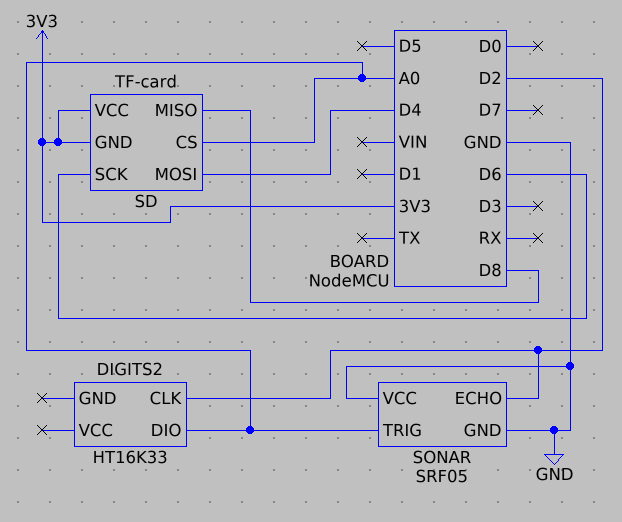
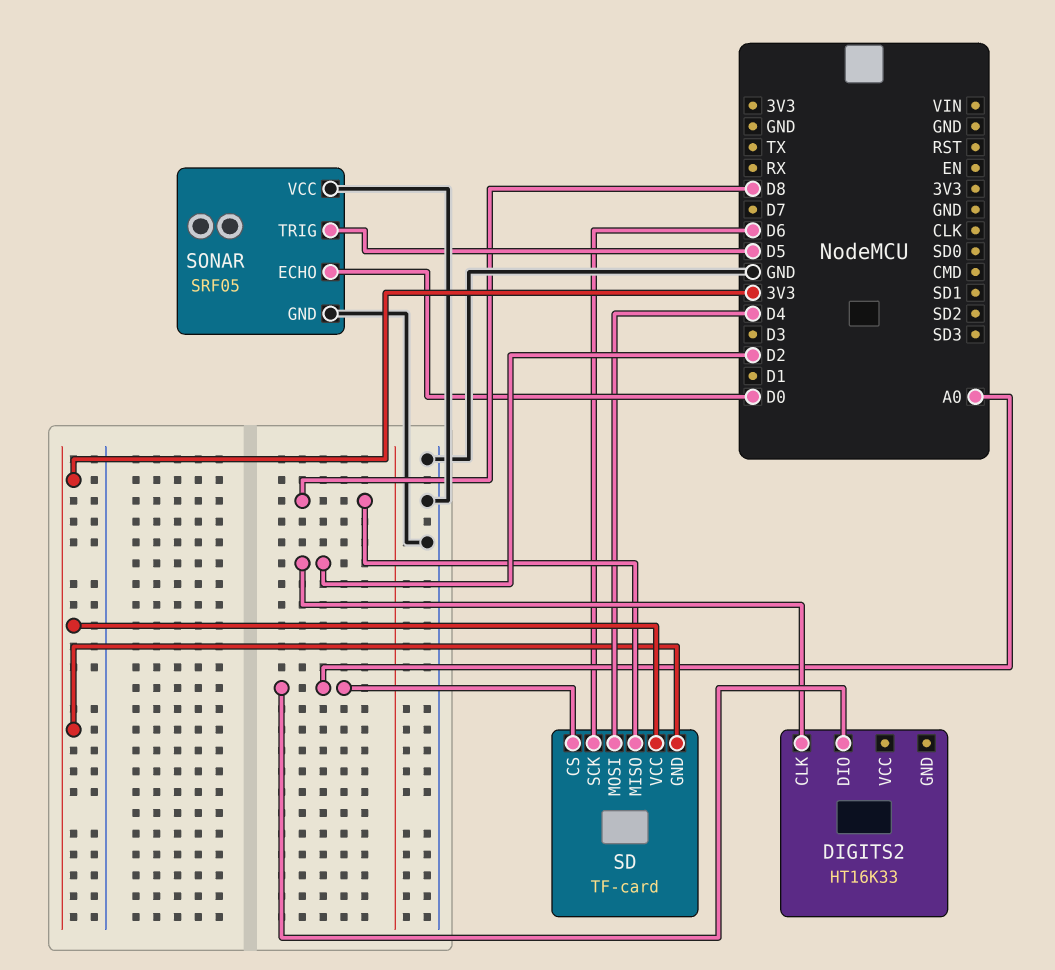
SONAR pin ECHO: D2 -> D0
SONAR pin TRIG: A0 -> D5

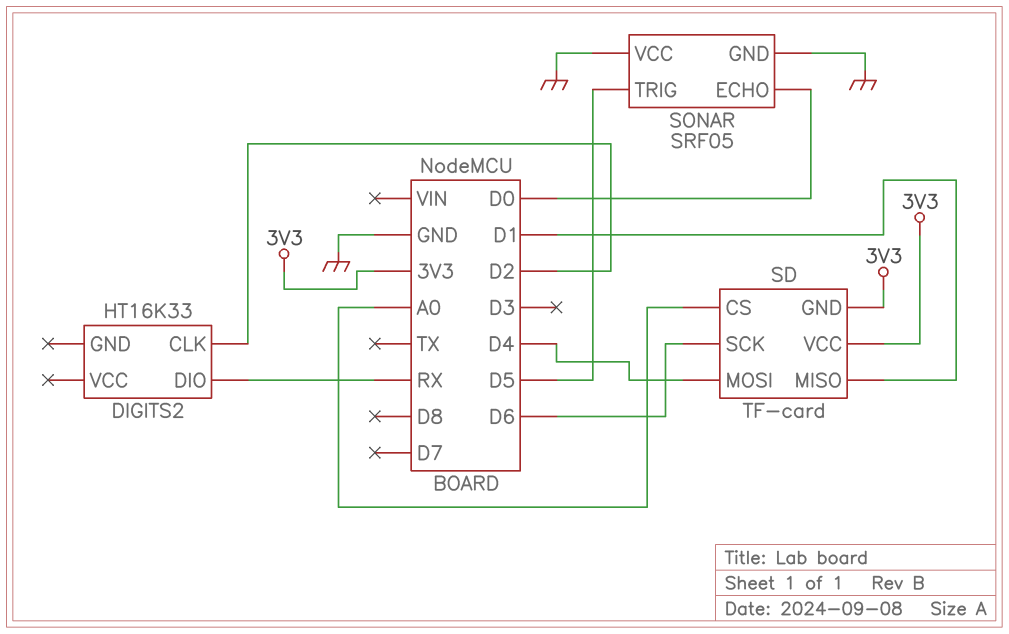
DIGITS2 pin DIO: A0 -> RX
SD pin MISO: D8 -> D1

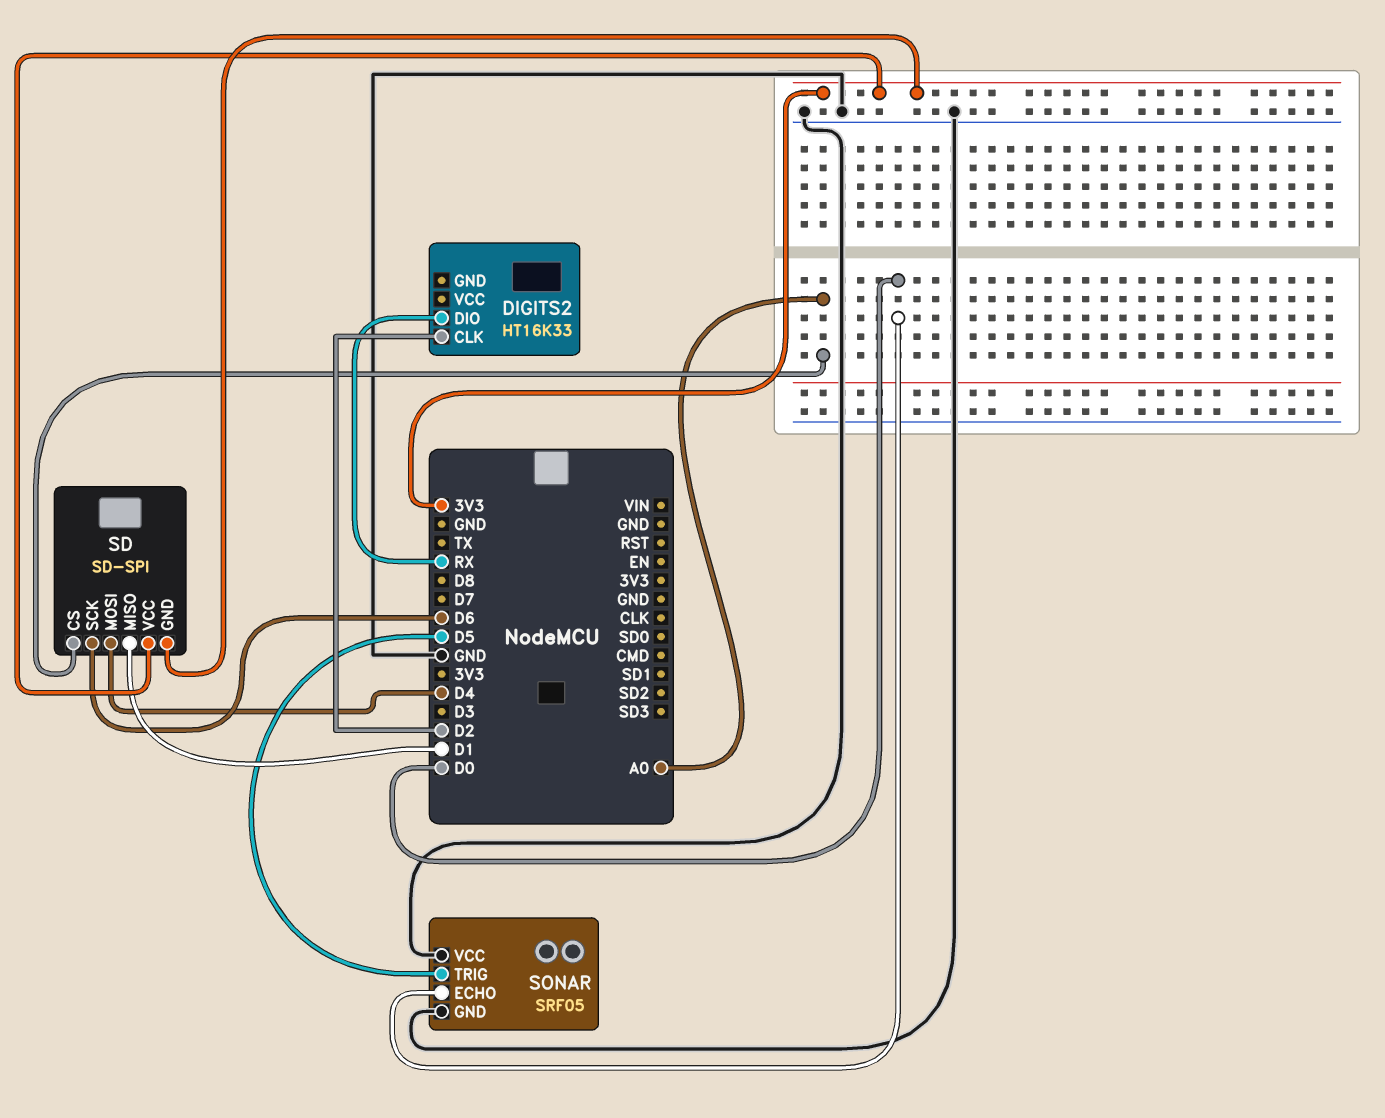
SD: TF-card -> SD-SPI

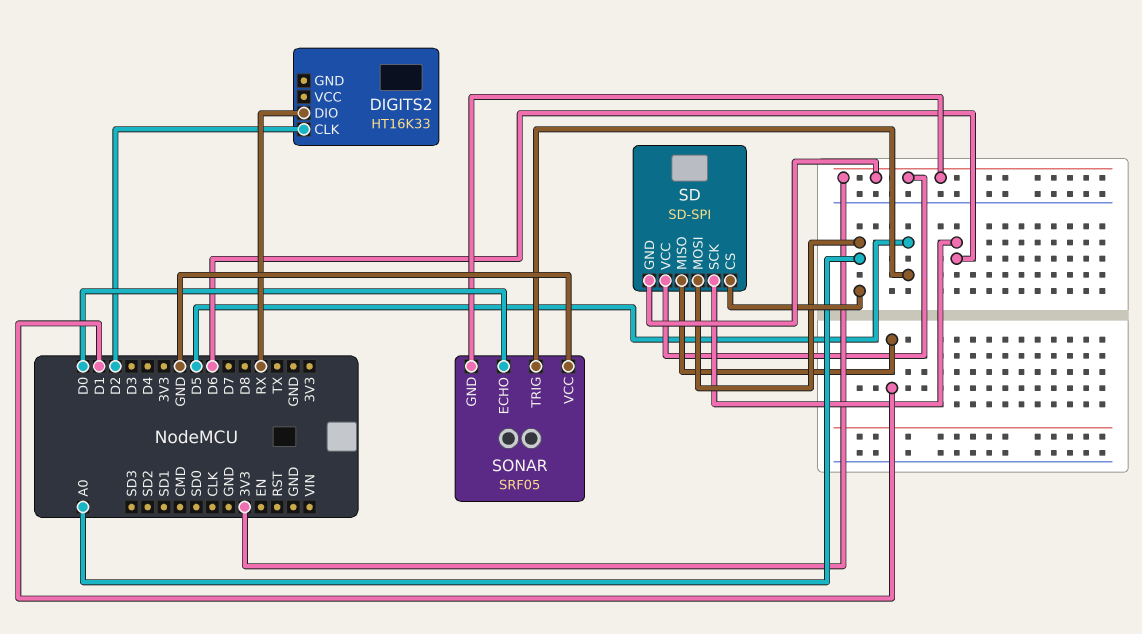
SD pin MOSI: D4 -> A0
SONAR pin GND: GND -> 3V3

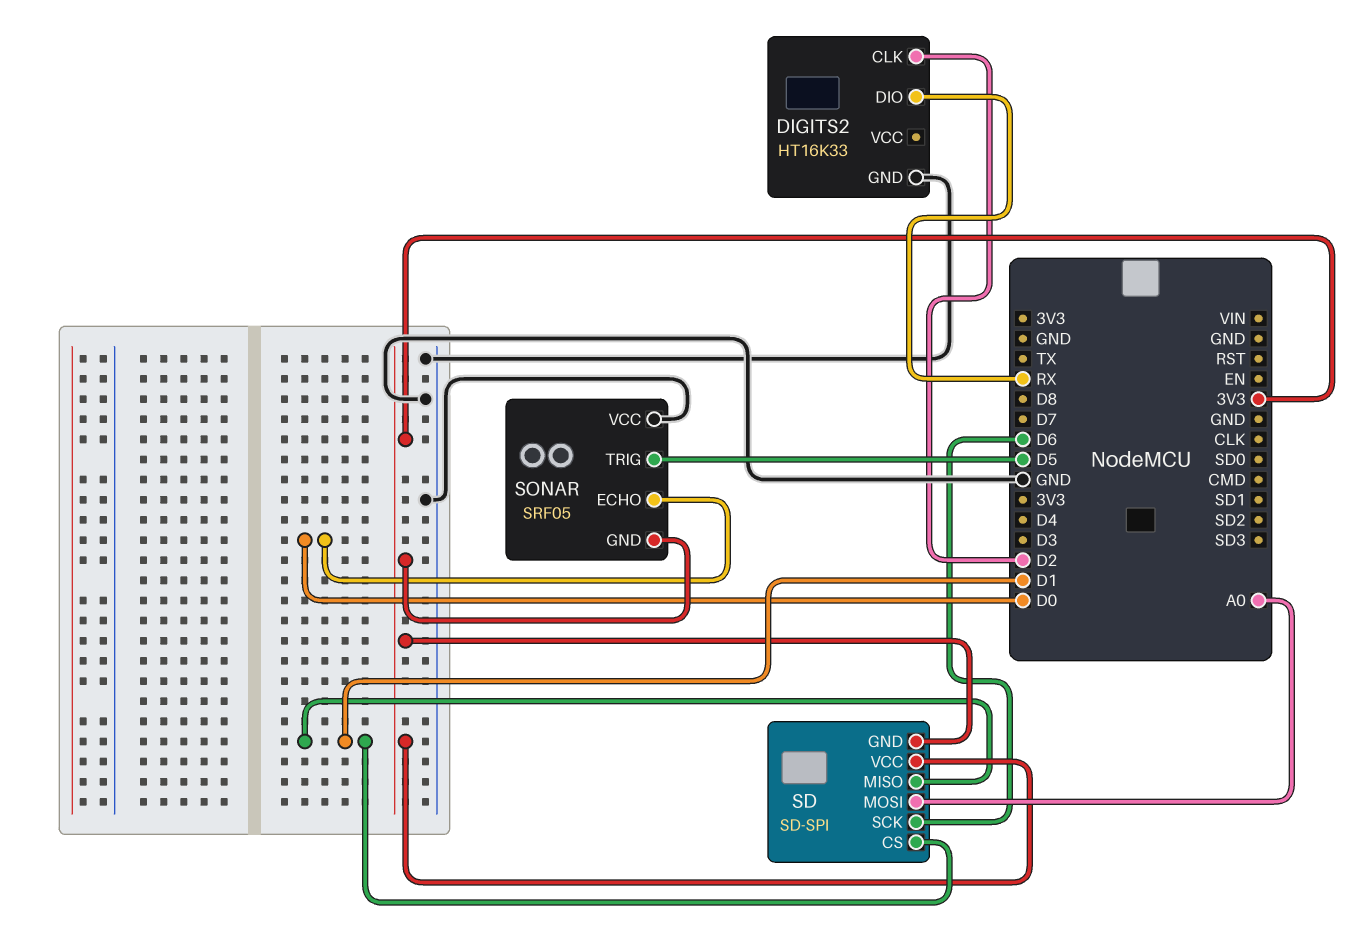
DIGITS2 pin GND: none -> GND
SD pin CS: A0 -> D1

